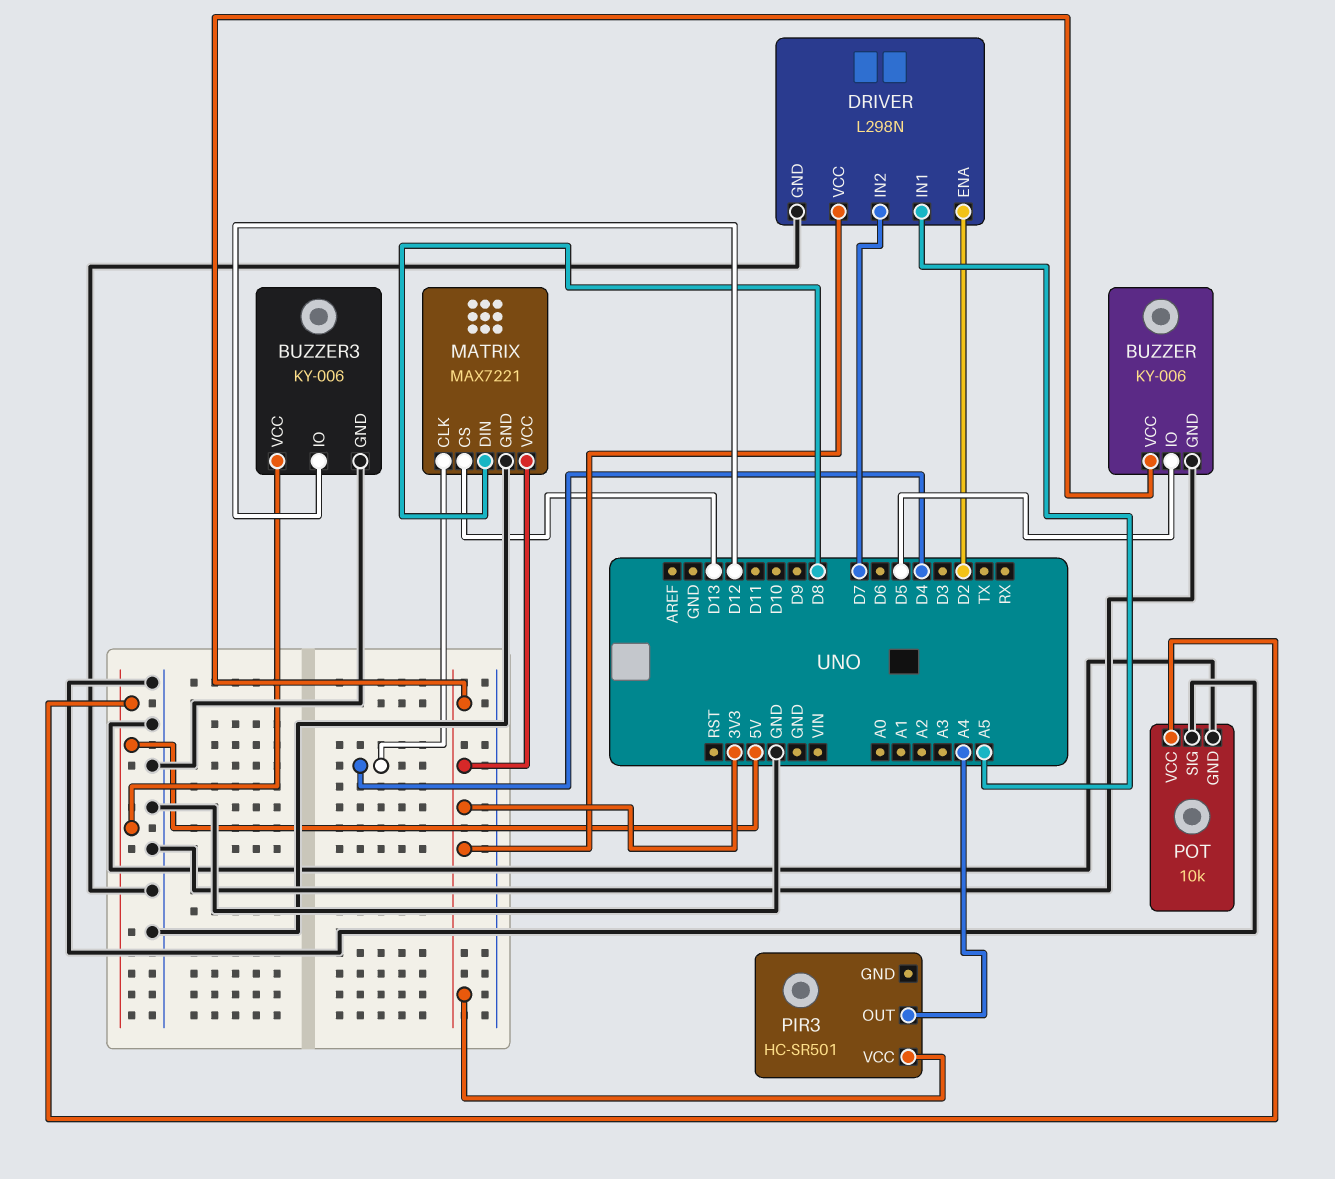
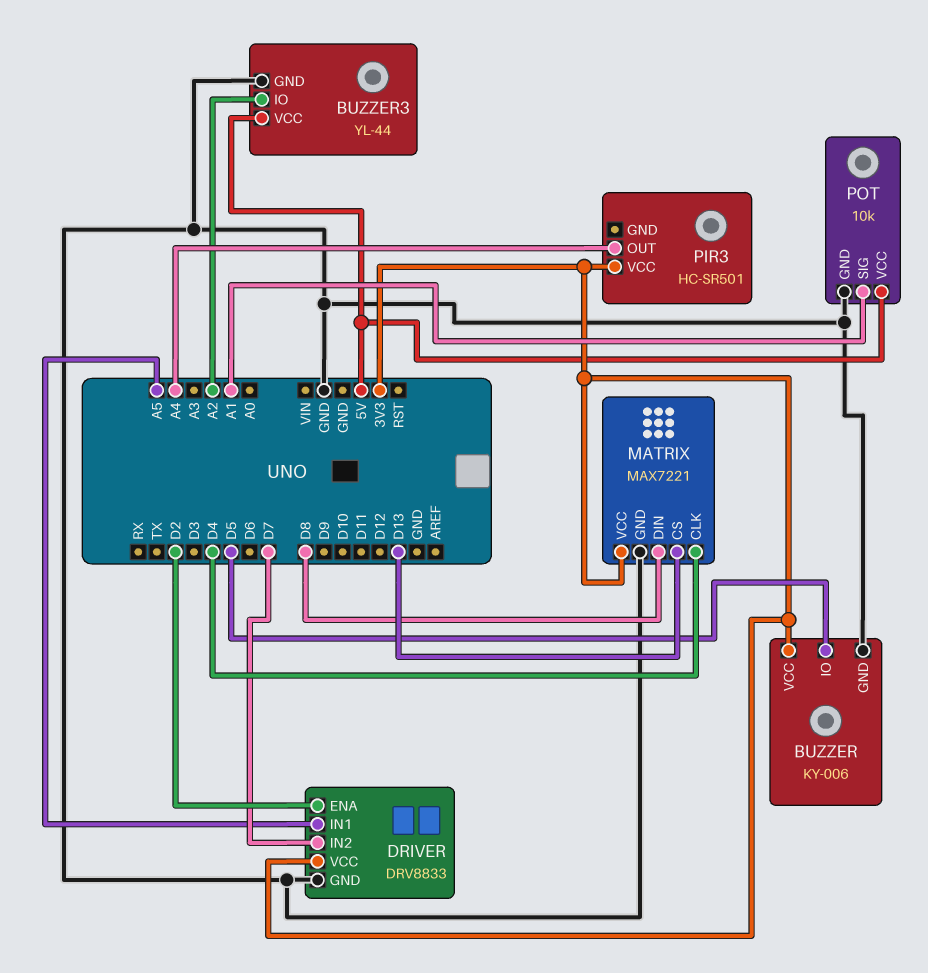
BUZZER3: KY-006 -> YL-44
BUZZER3 pin IO: D12 -> A2
DRIVER: L298N -> DRV8833
POT pin SIG: GND -> A1

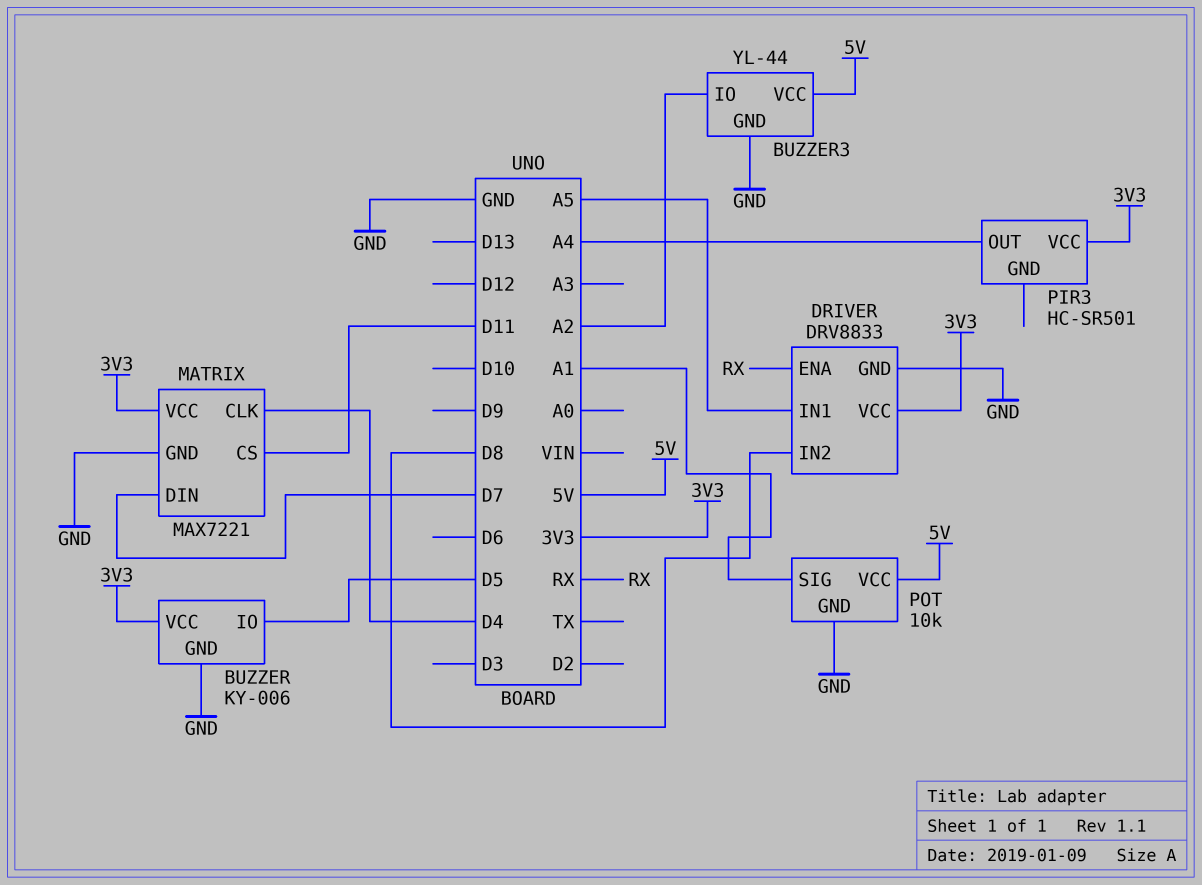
DRIVER pin ENA: D2 -> RX
DRIVER pin IN2: D7 -> D8
MATRIX pin CS: D13 -> D11
MATRIX pin DIN: D8 -> D7

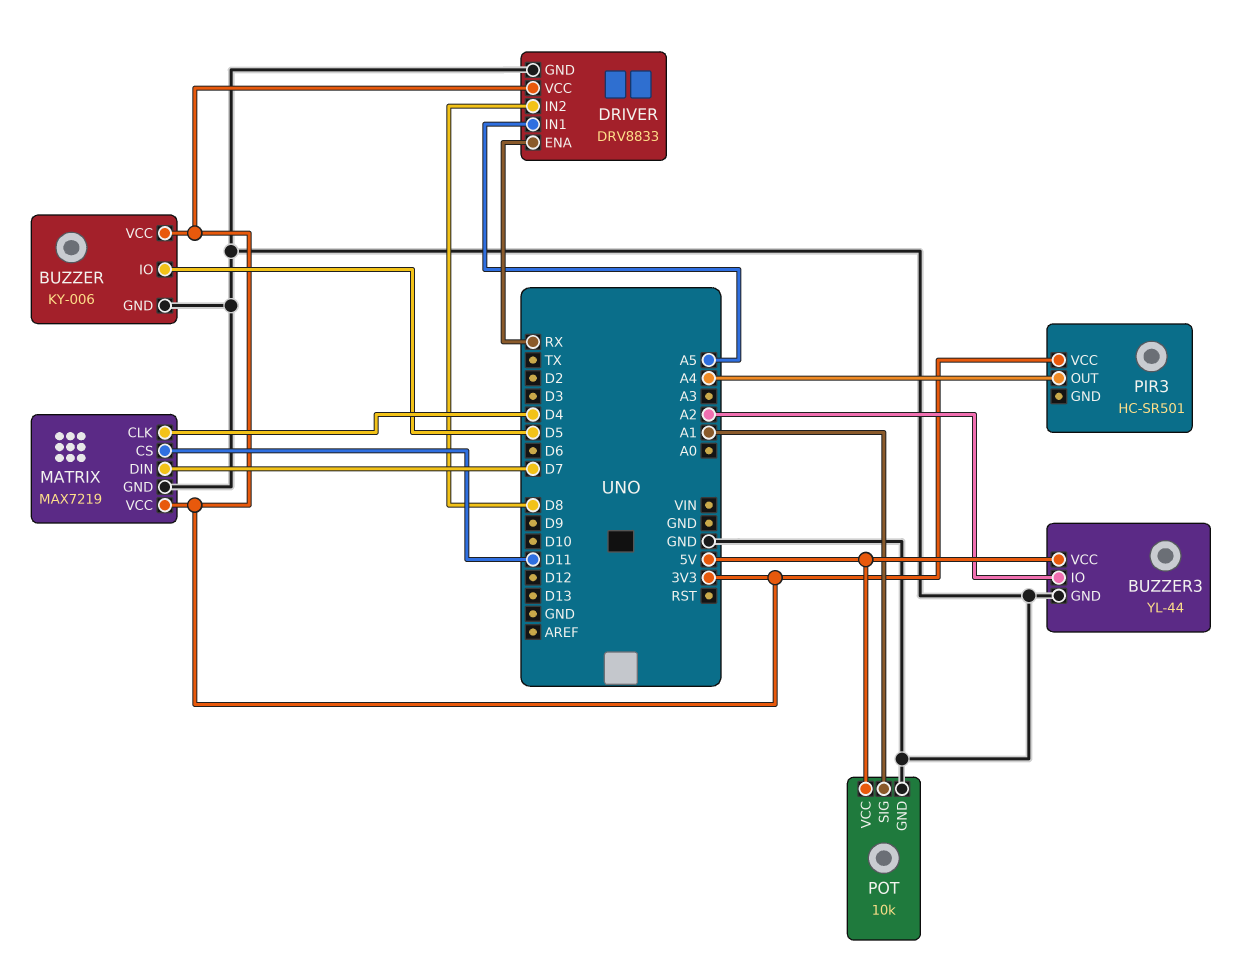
MATRIX: MAX7221 -> MAX7219

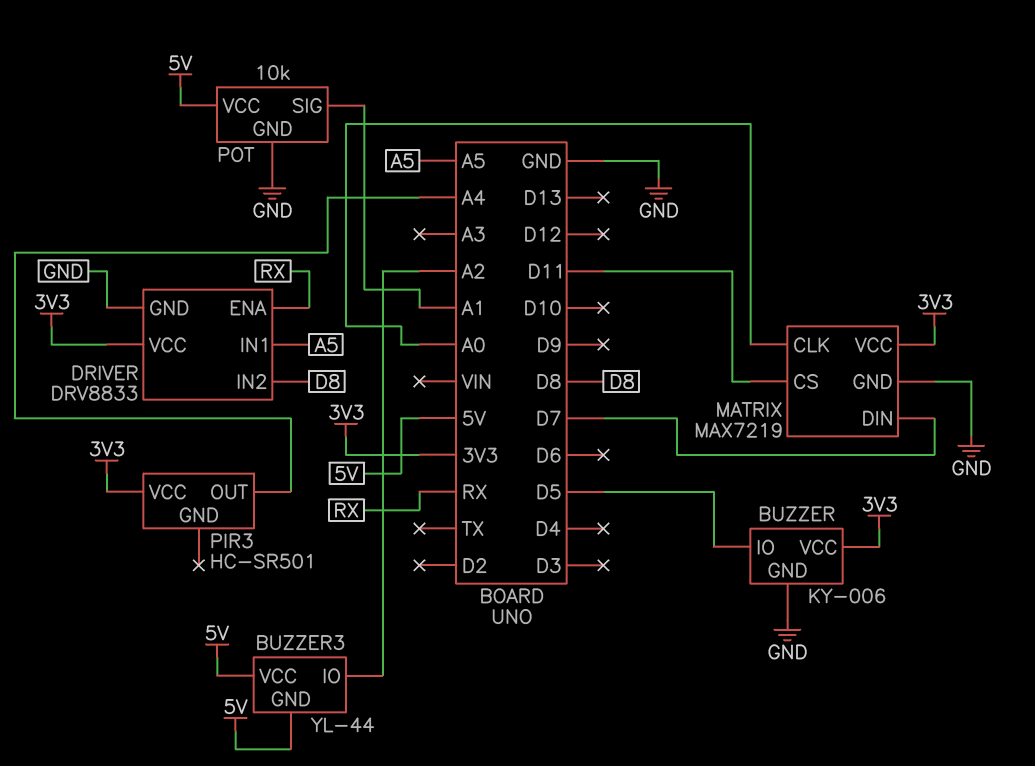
BUZZER3 pin GND: GND -> 5V
MATRIX pin CLK: D4 -> A0

